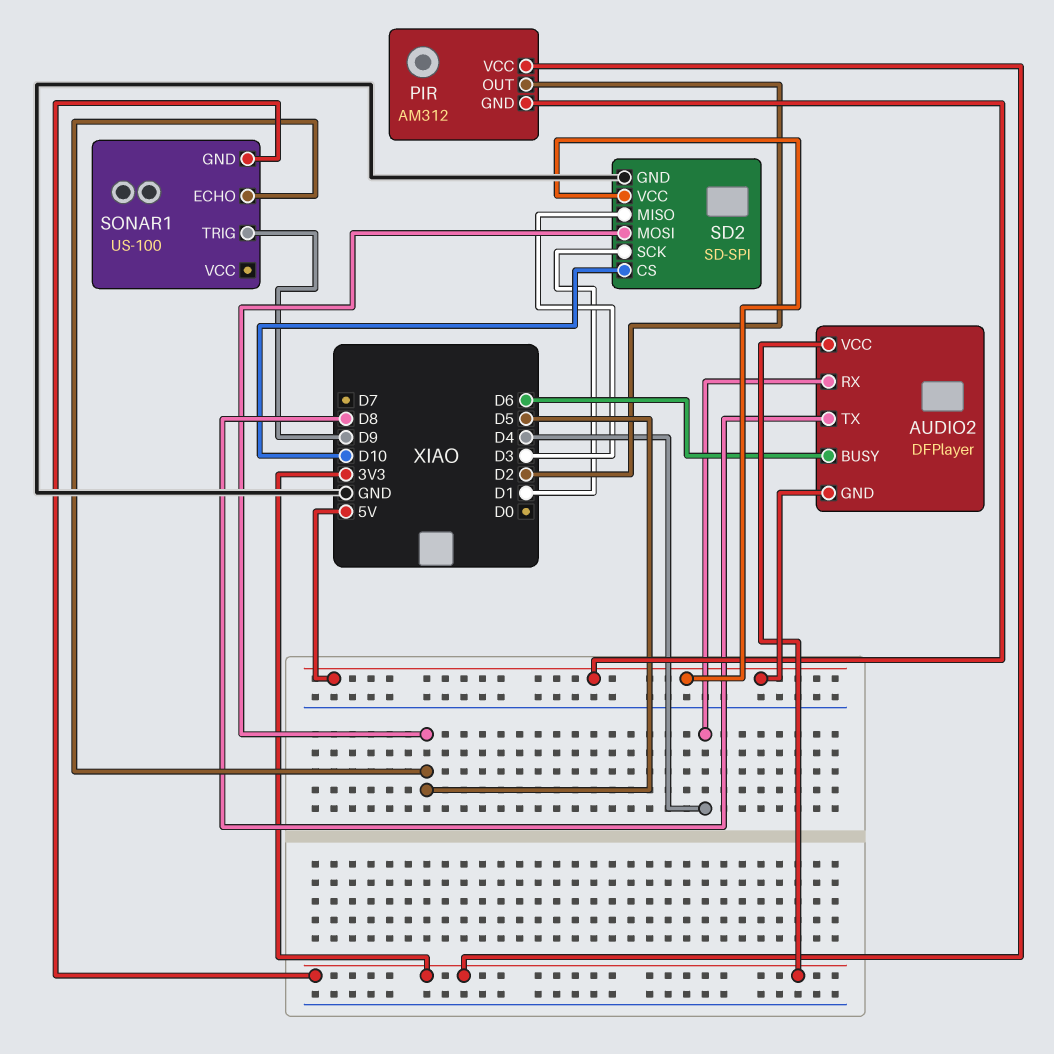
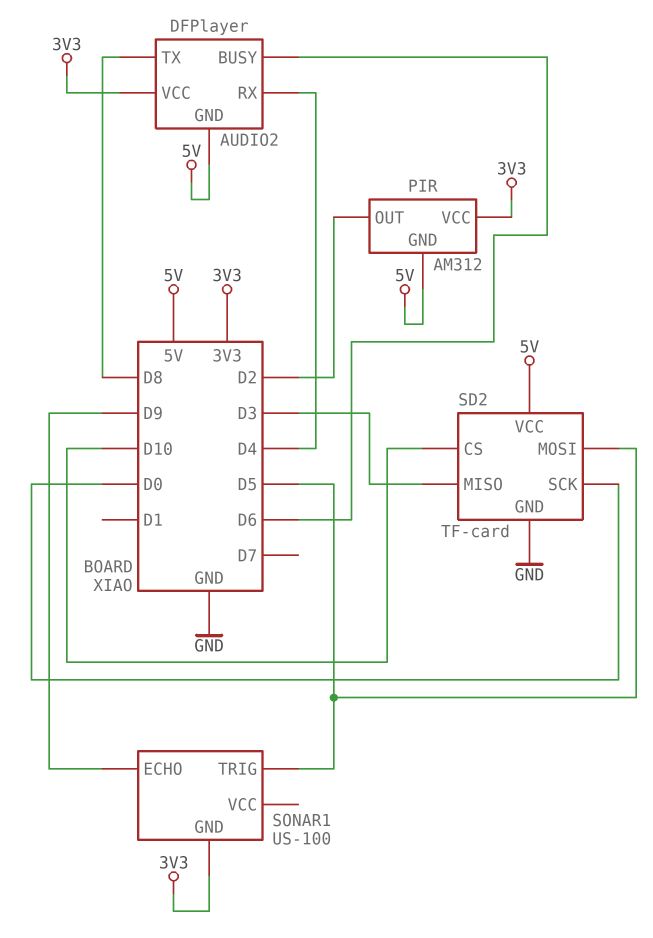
SD2: SD-SPI -> TF-card
SD2 pin SCK: D1 -> D0
SONAR1 pin ECHO: D5 -> D9
SONAR1 pin TRIG: D9 -> D5

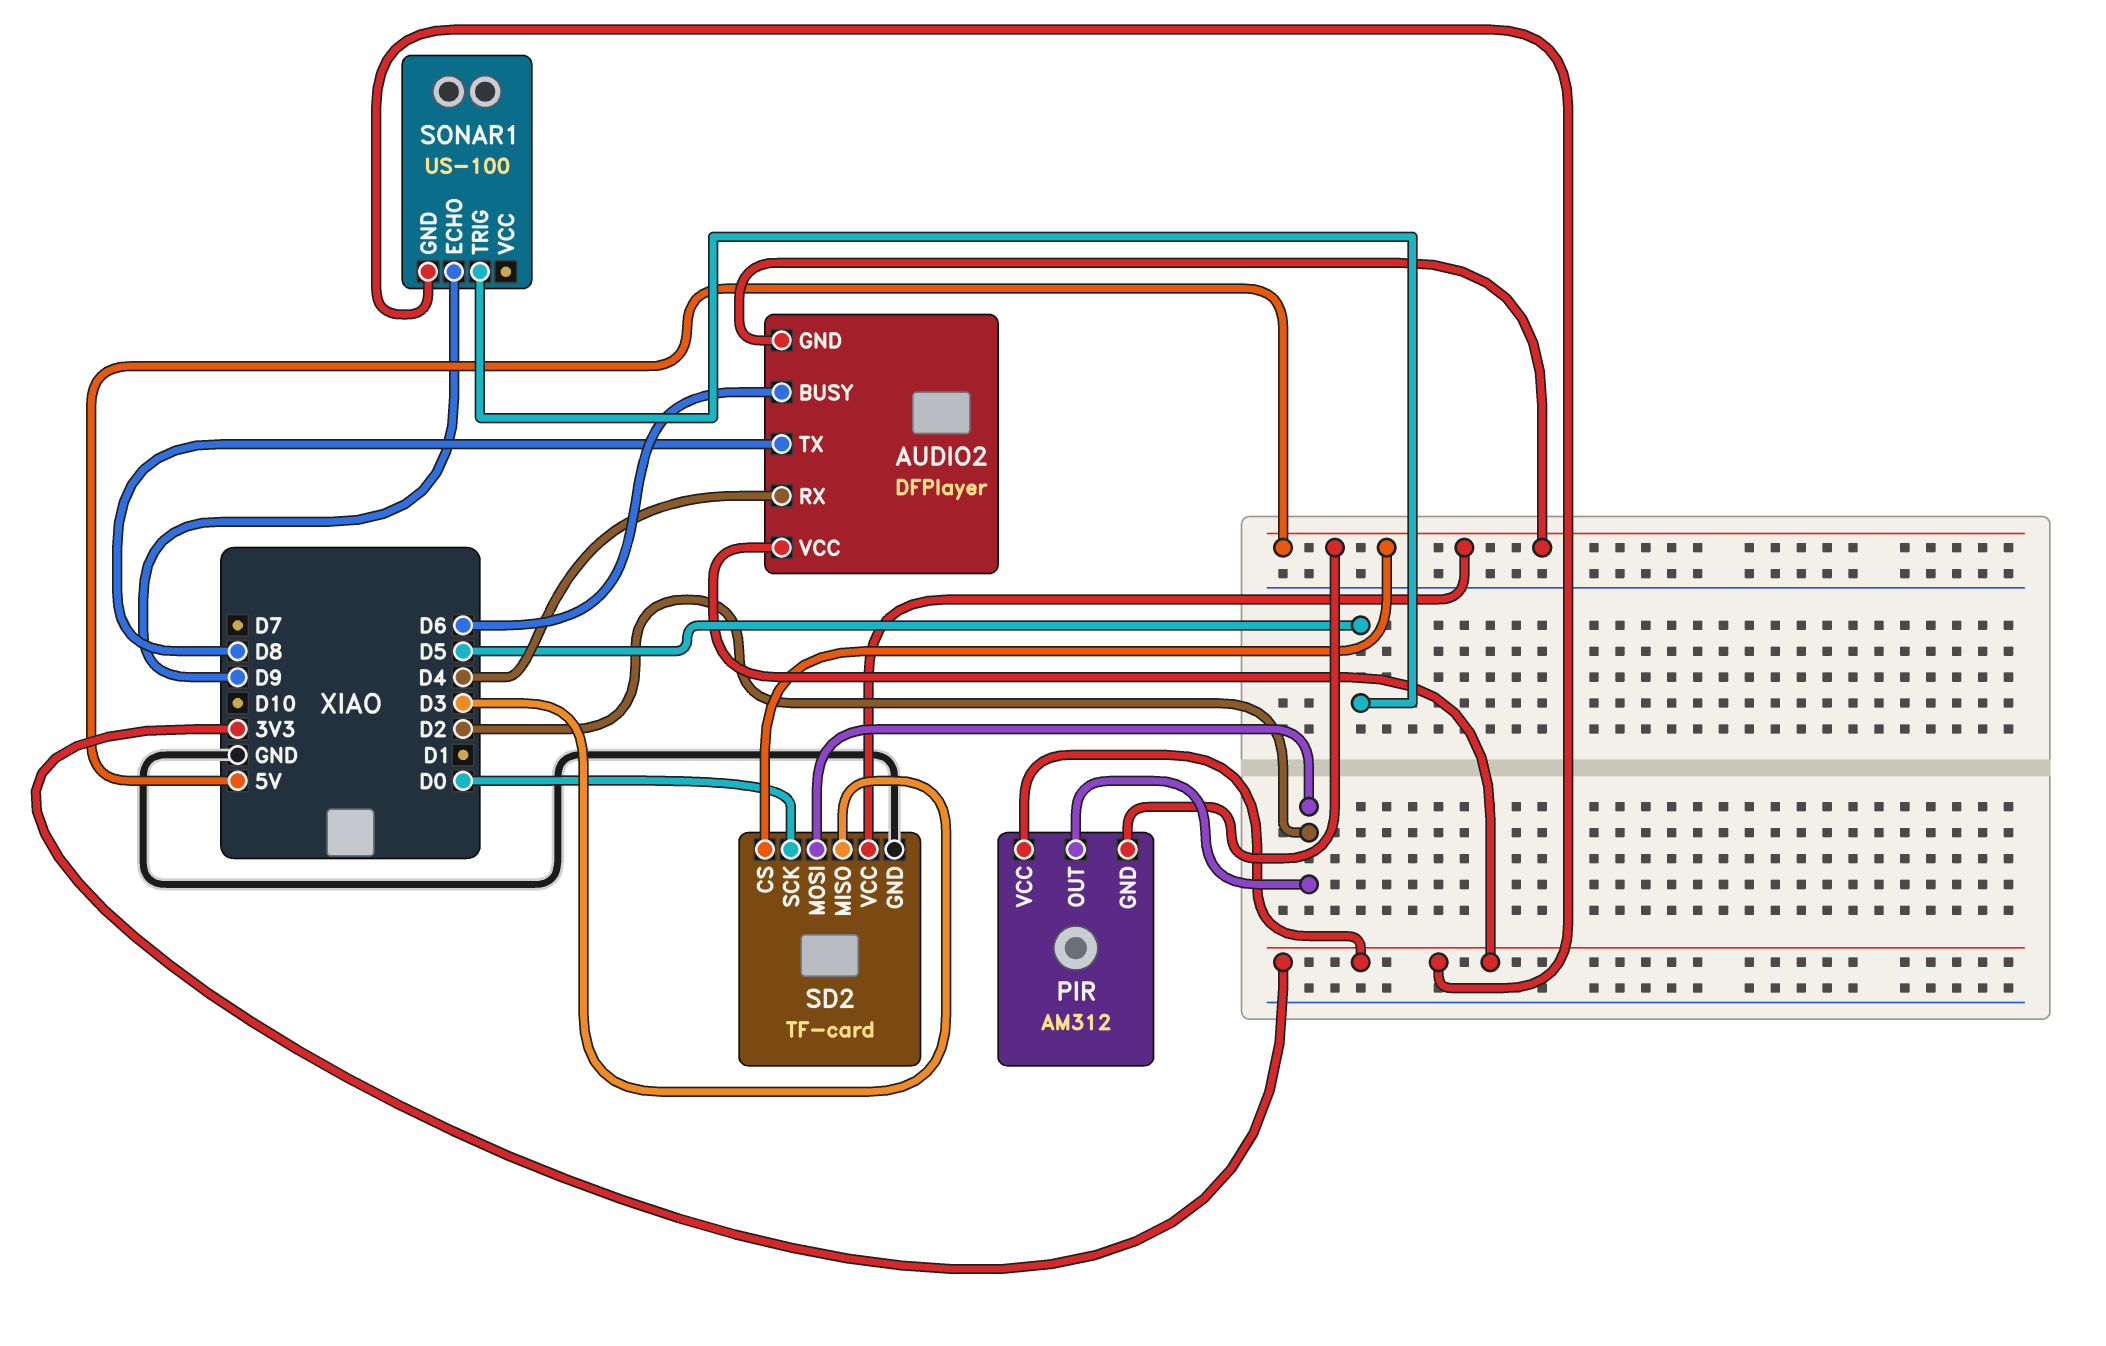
SD2 pin CS: D10 -> 5V
SD2 pin MOSI: D5 -> D2

